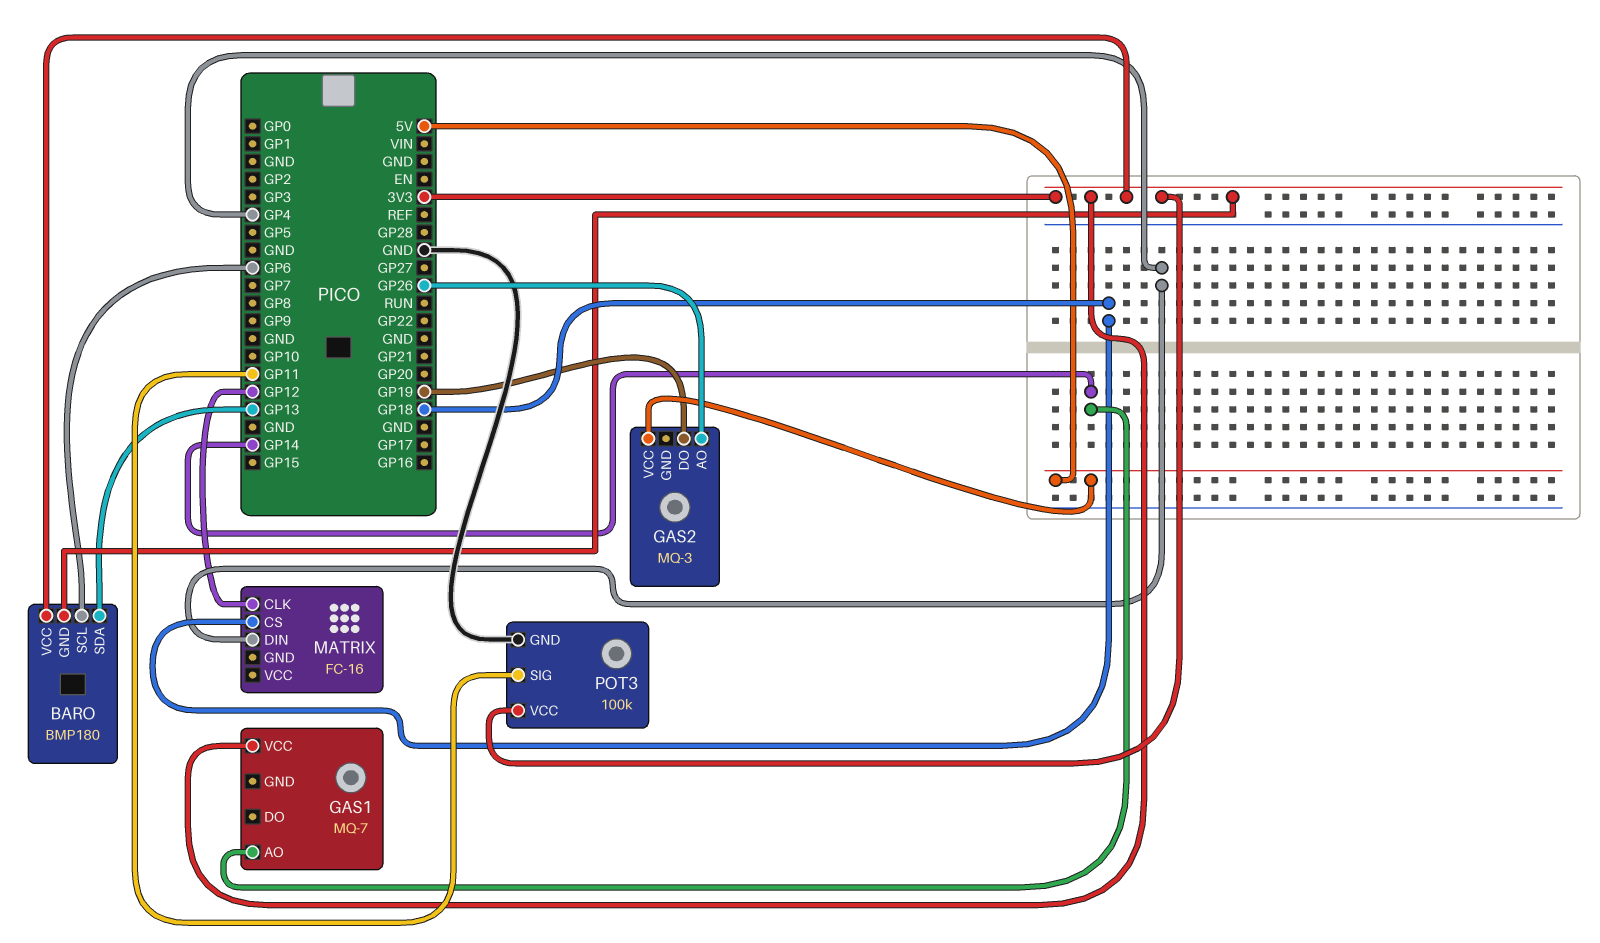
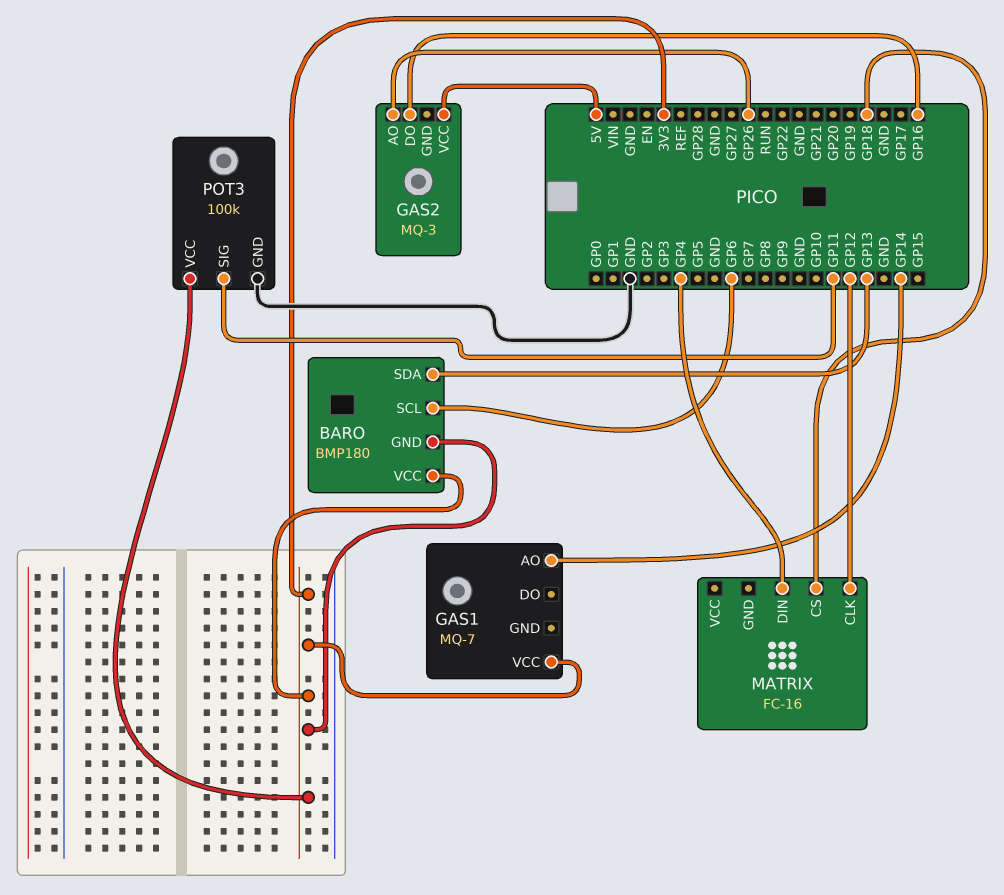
GAS2 pin DO: GP19 -> GP16

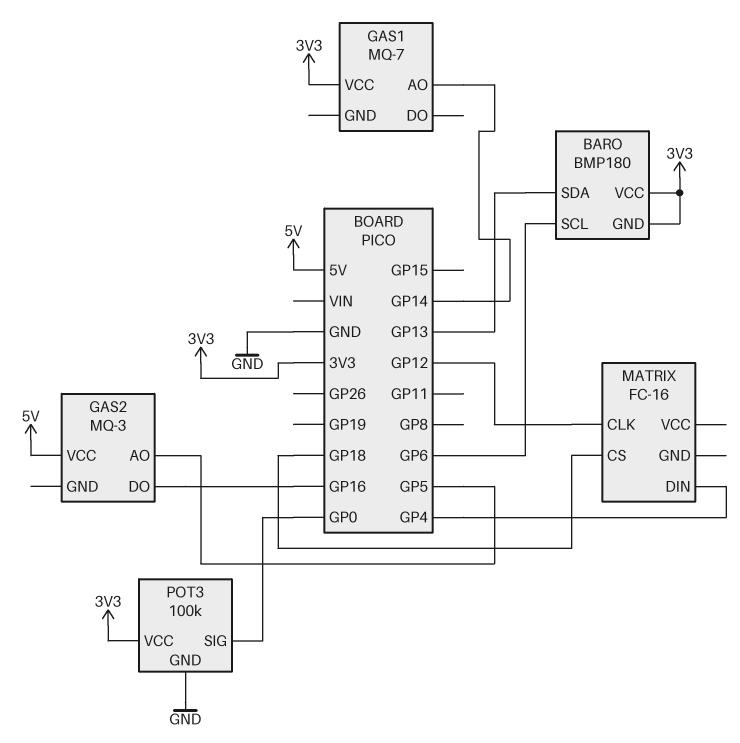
GAS2 pin AO: GP26 -> GP5
POT3 pin SIG: GP11 -> GP0

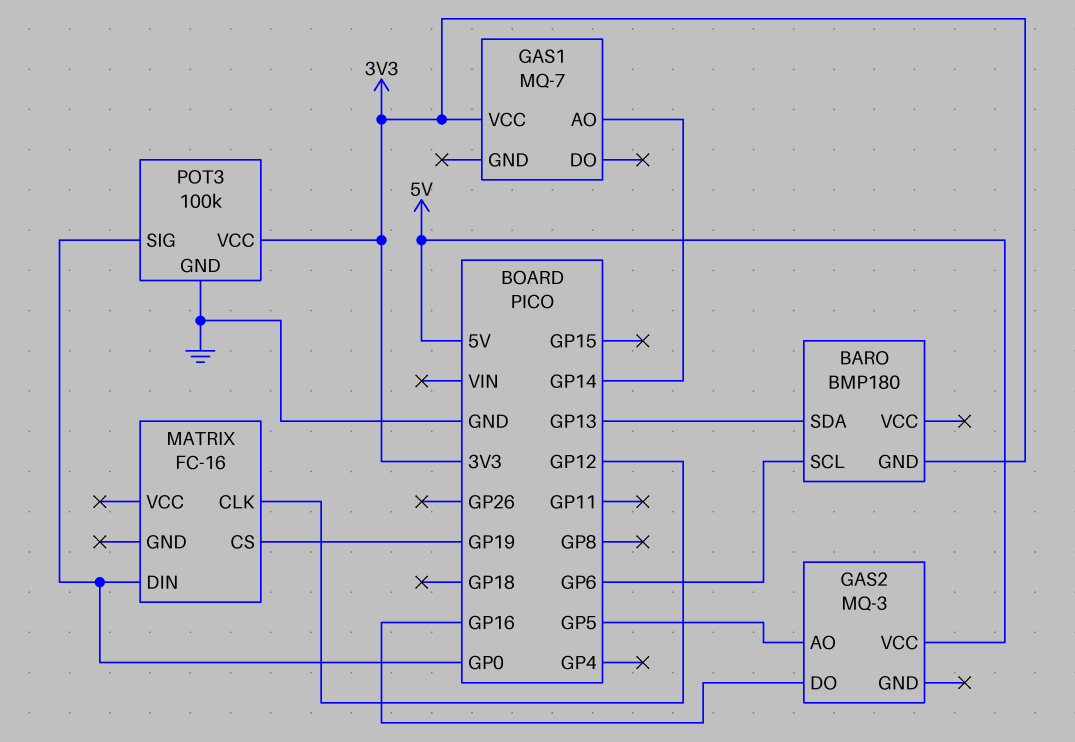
BARO pin VCC: 3V3 -> none
MATRIX pin CS: GP18 -> GP19
MATRIX pin DIN: GP4 -> GP0

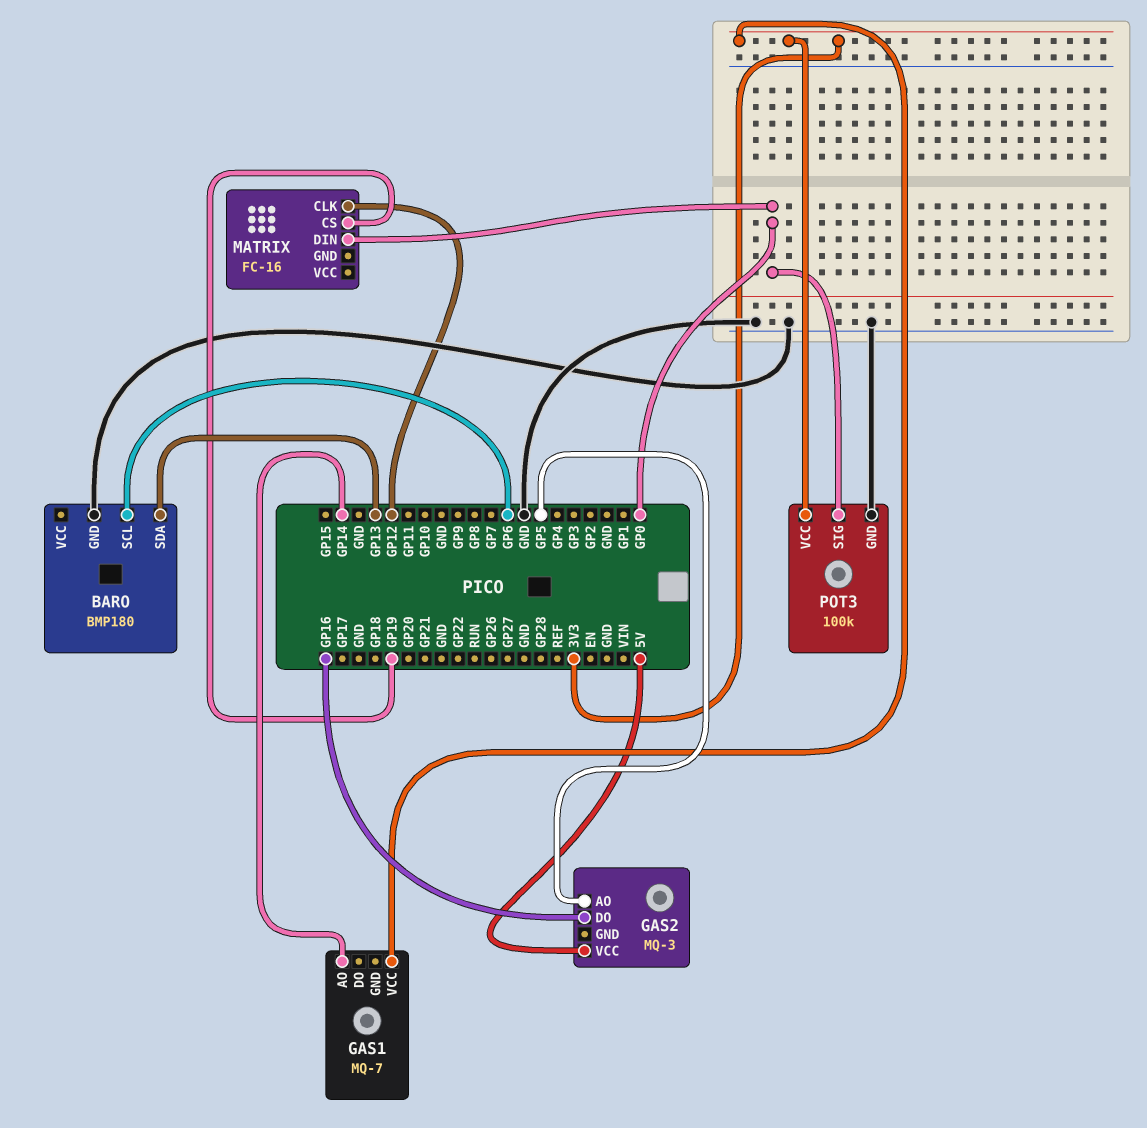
BARO pin GND: 3V3 -> GND

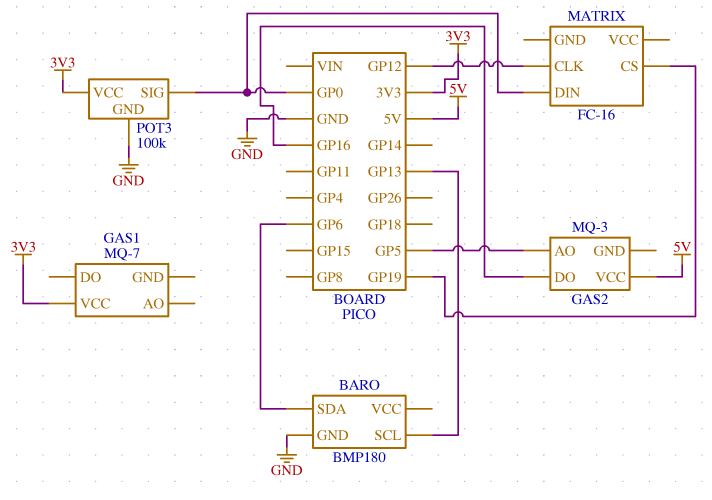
BARO pin SCL: GP6 -> GP13
BARO pin SDA: GP13 -> GP6
GAS1 pin AO: GP14 -> none

